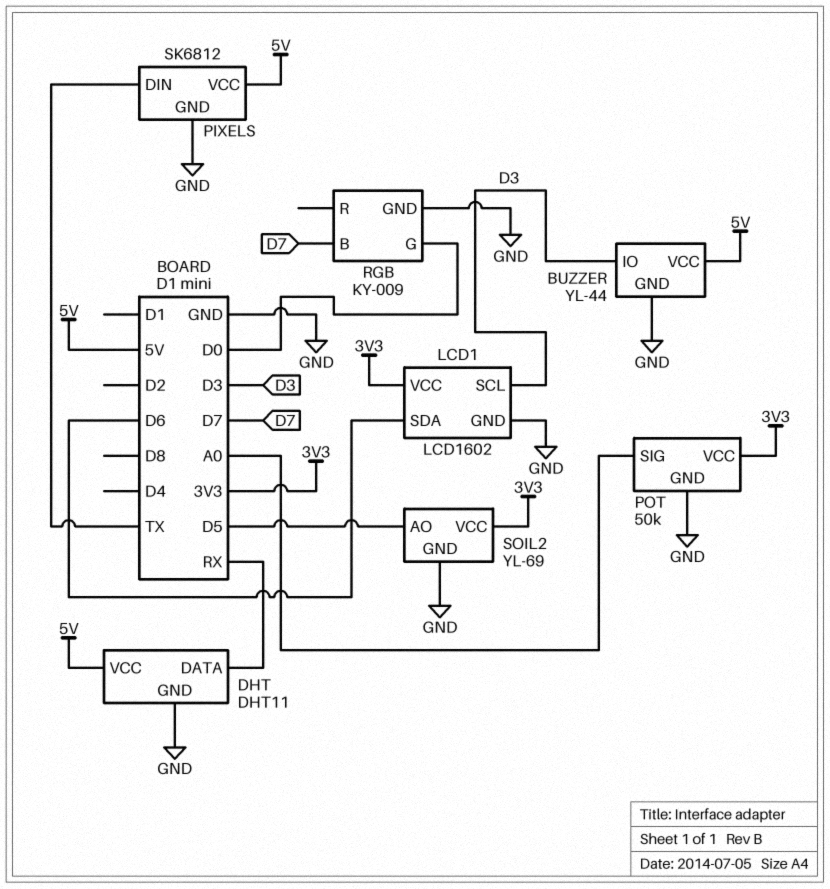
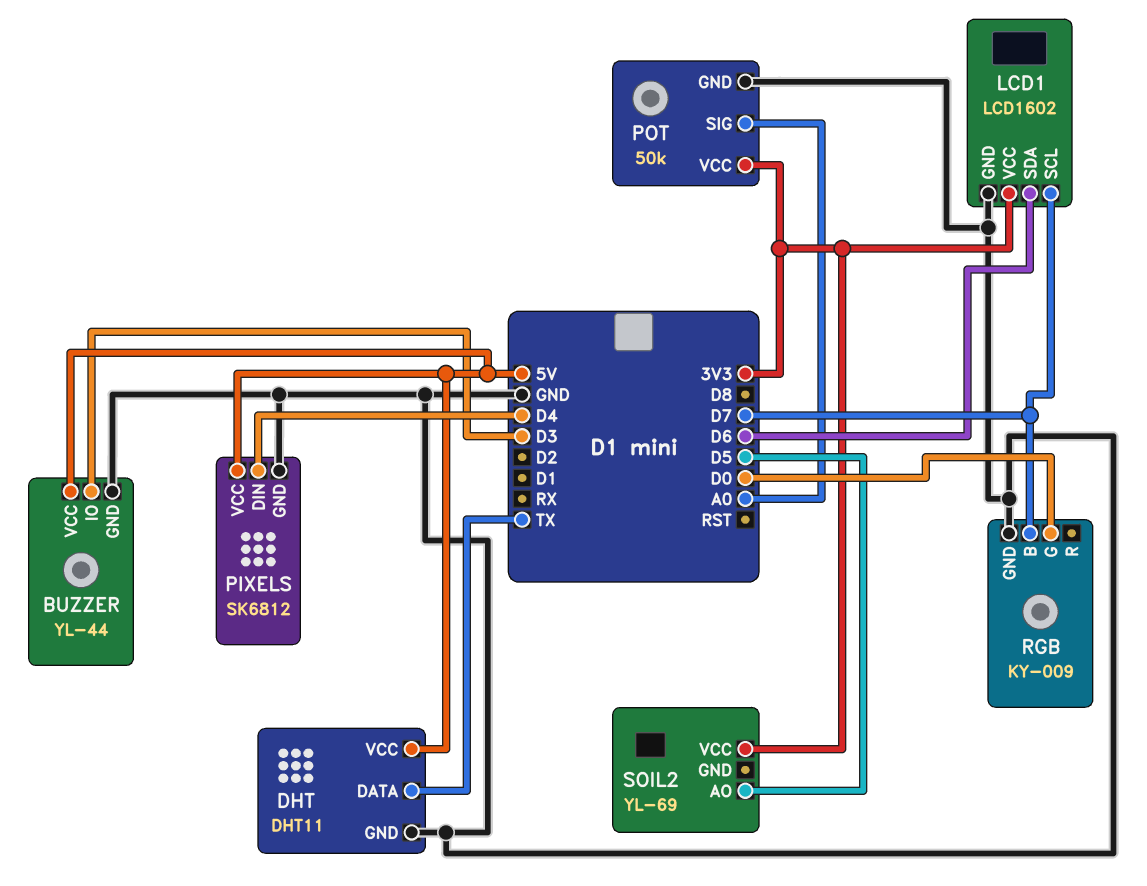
DHT pin DATA: RX -> TX
LCD1 pin SCL: D3 -> D7
PIXELS pin DIN: TX -> D4
SOIL2 pin GND: GND -> none

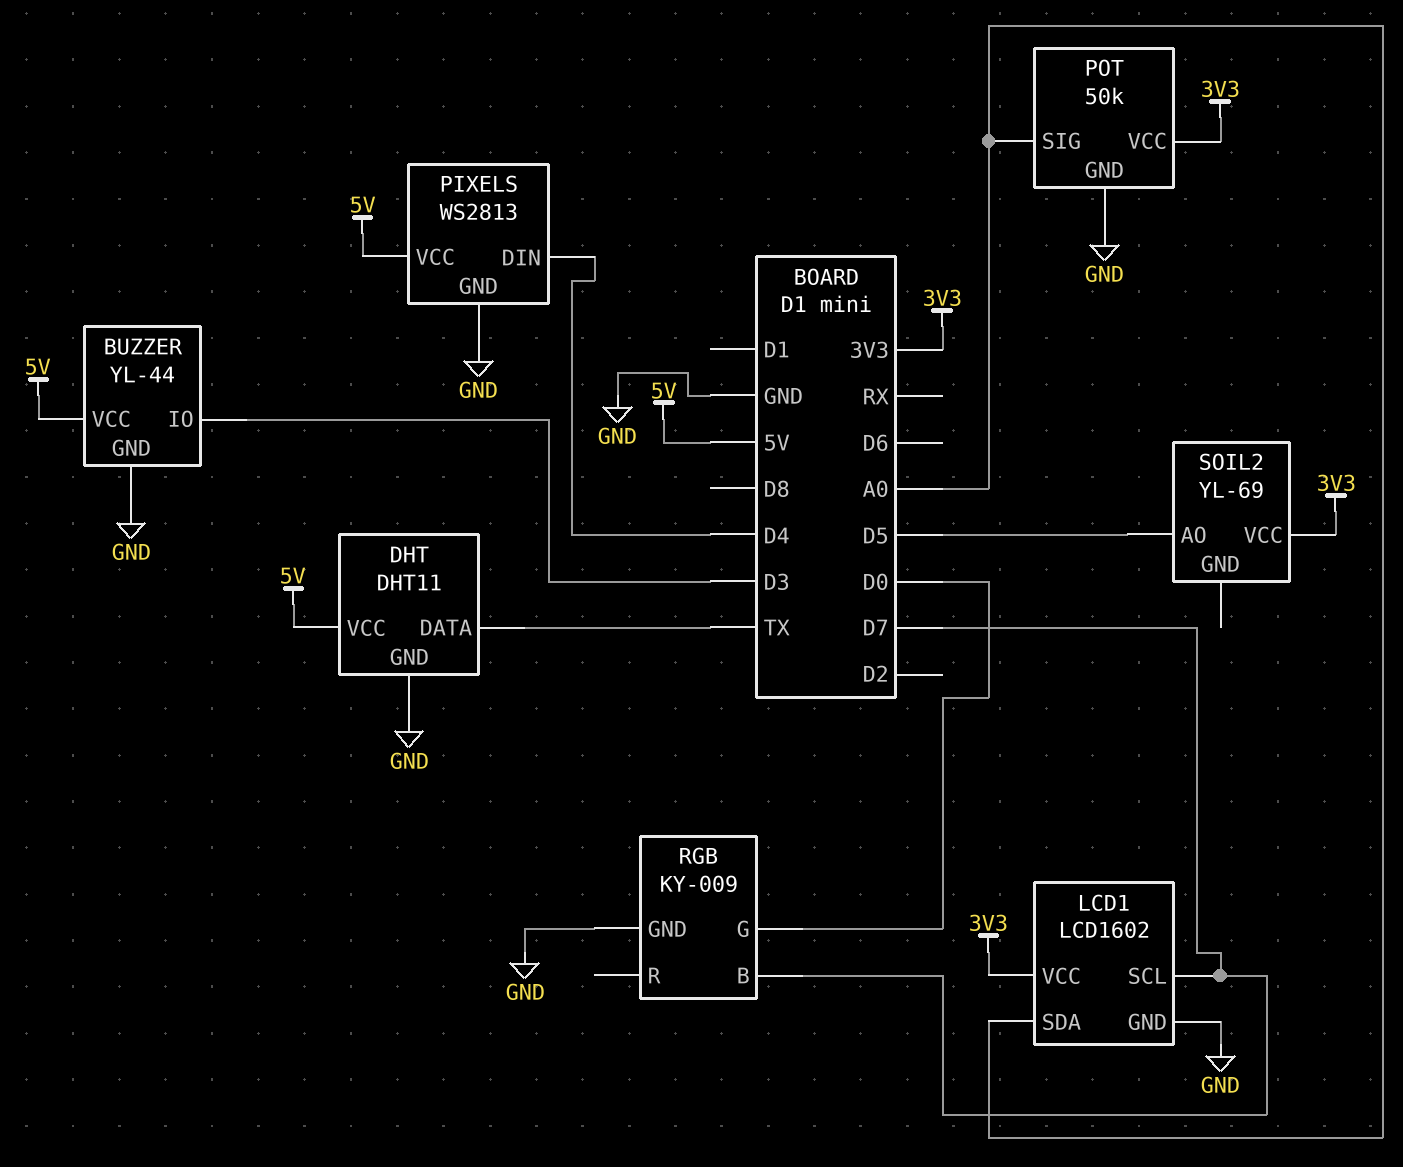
LCD1 pin SDA: D6 -> A0
PIXELS: SK6812 -> WS2813

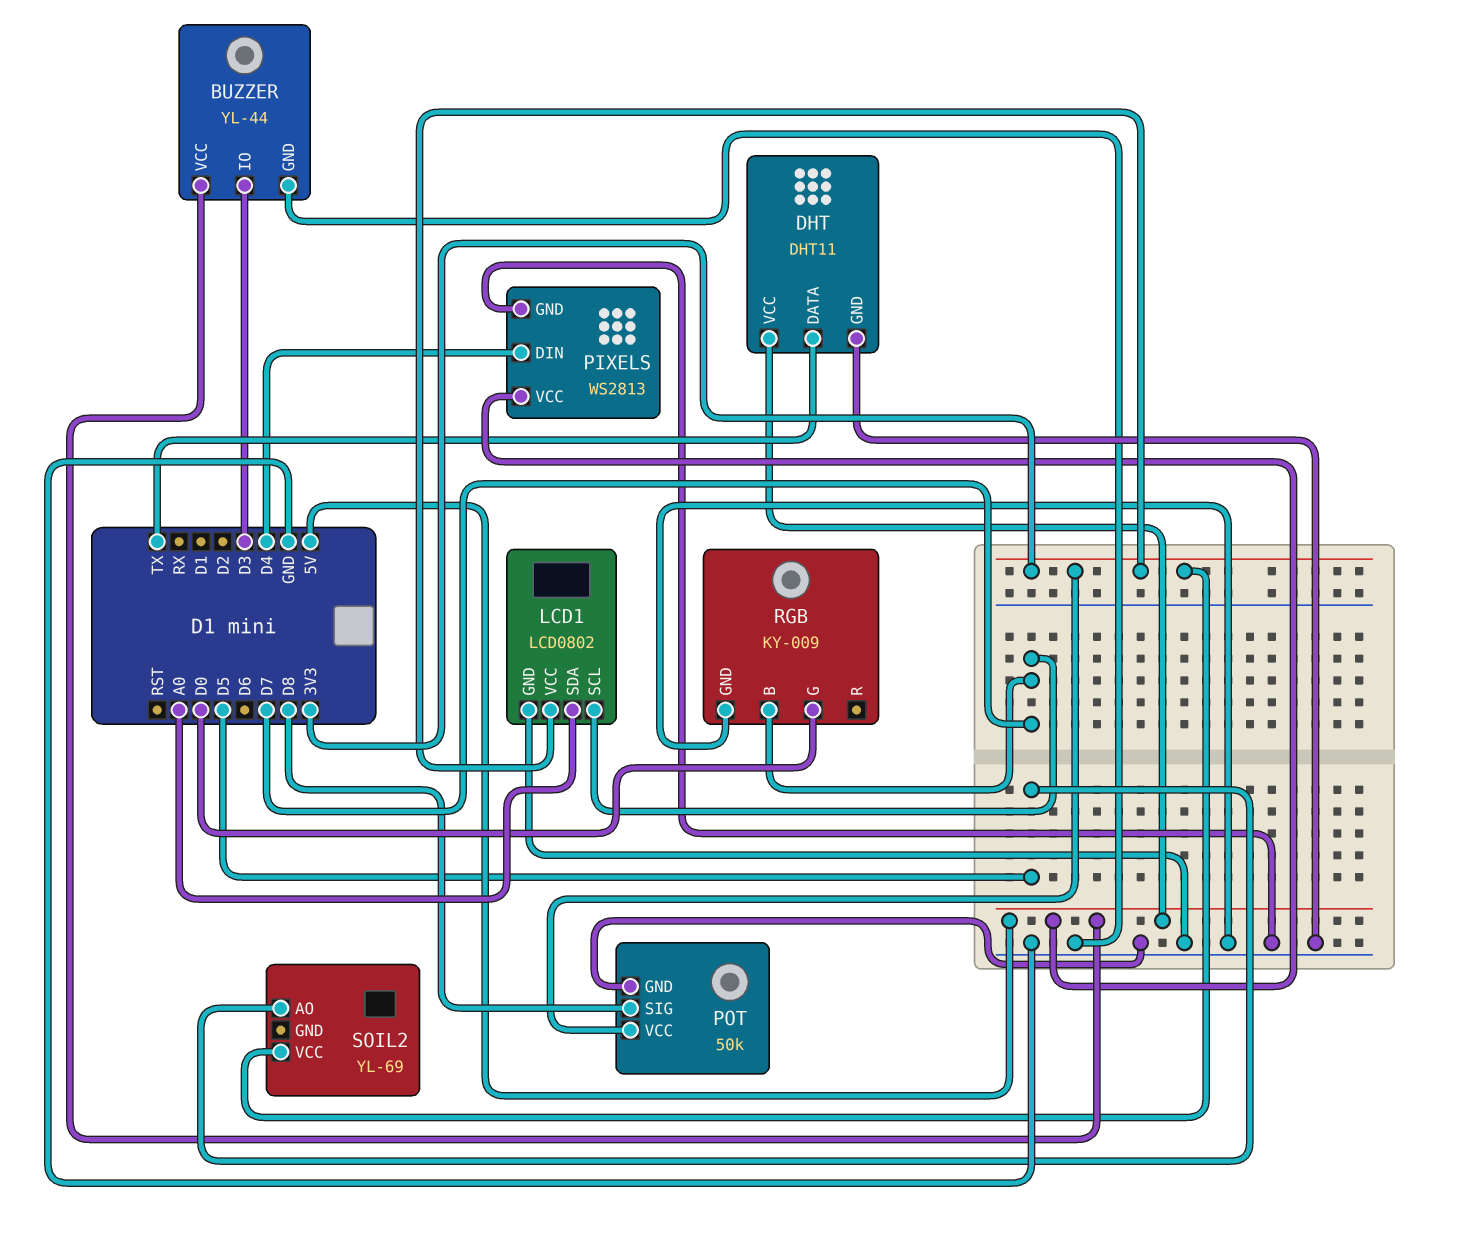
LCD1: LCD1602 -> LCD0802
POT pin SIG: A0 -> D8

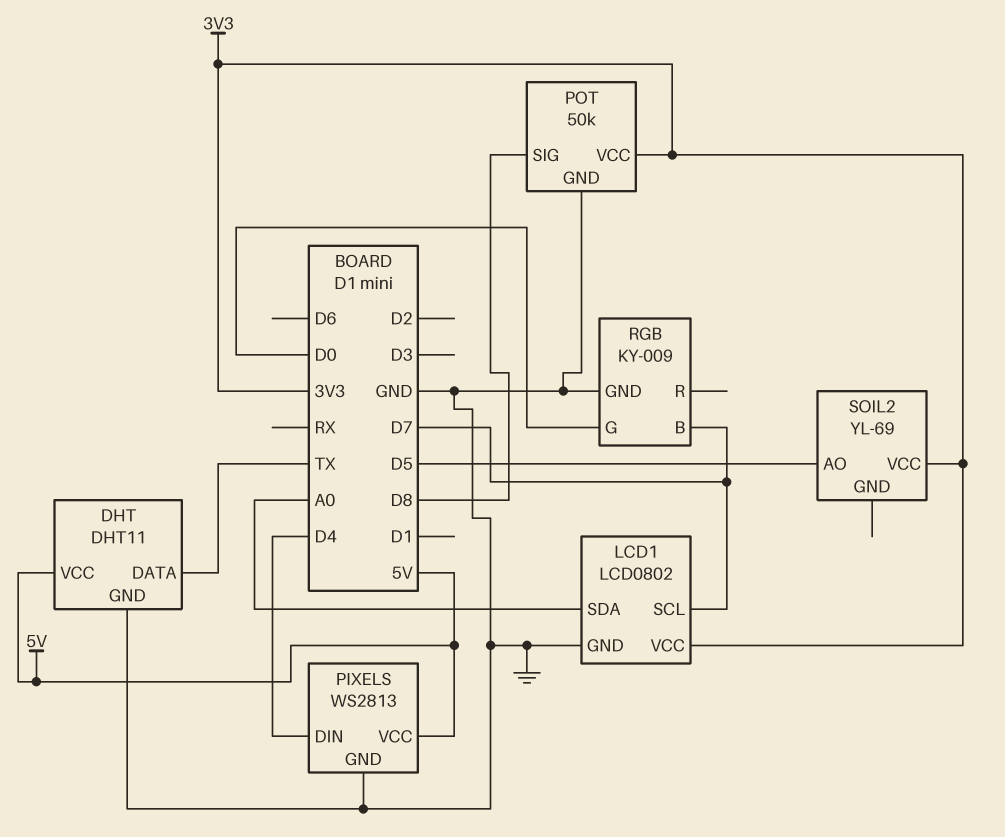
BUZZER: YL-44 -> none
BUZZER pin GND: GND -> none
BUZZER pin IO: D3 -> none
BUZZER pin VCC: 5V -> none

